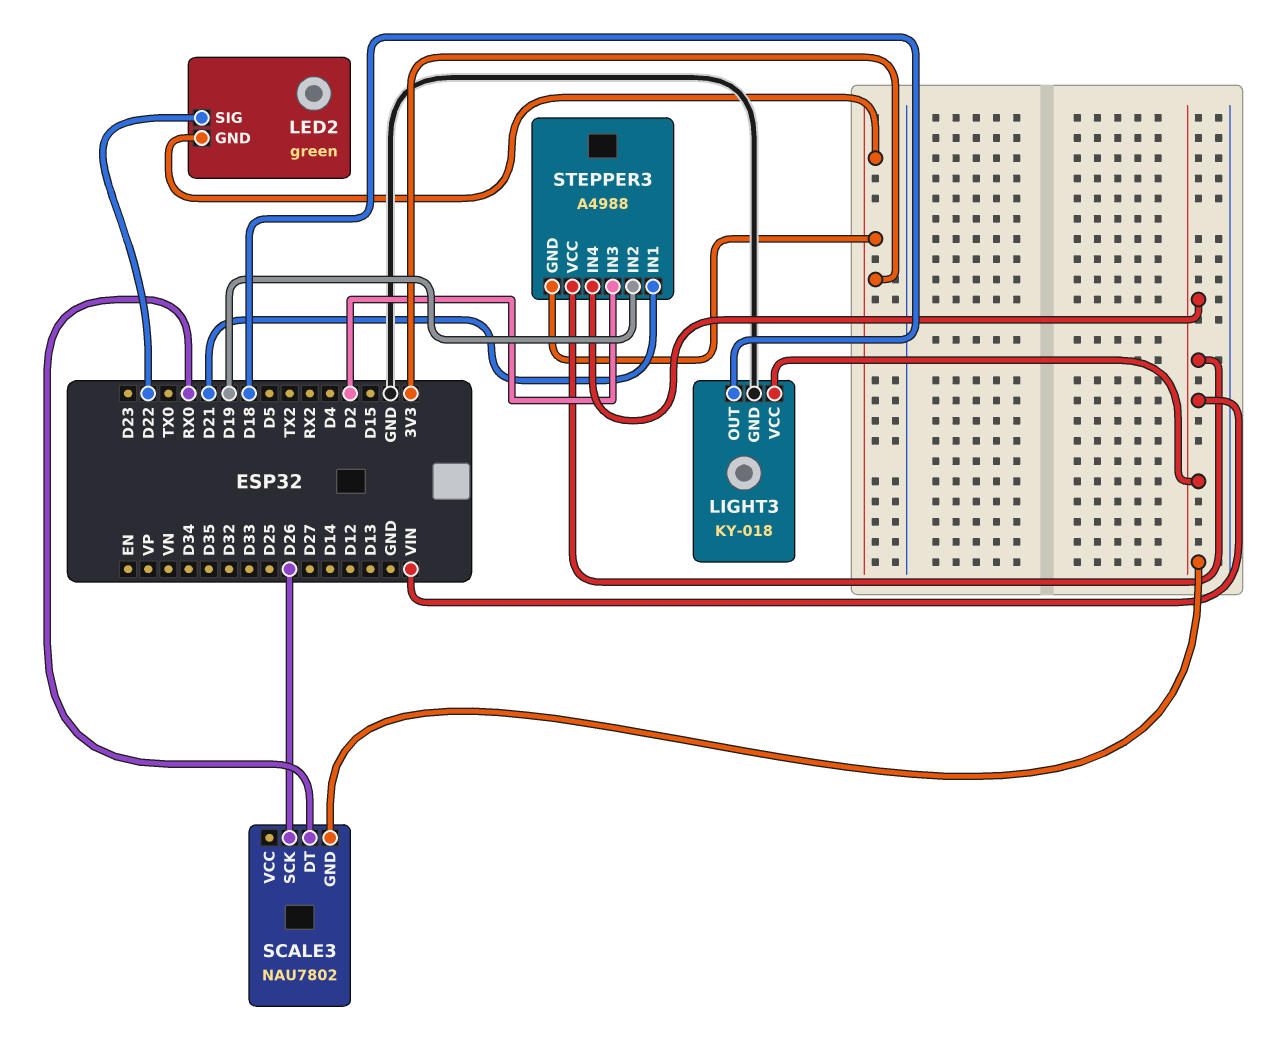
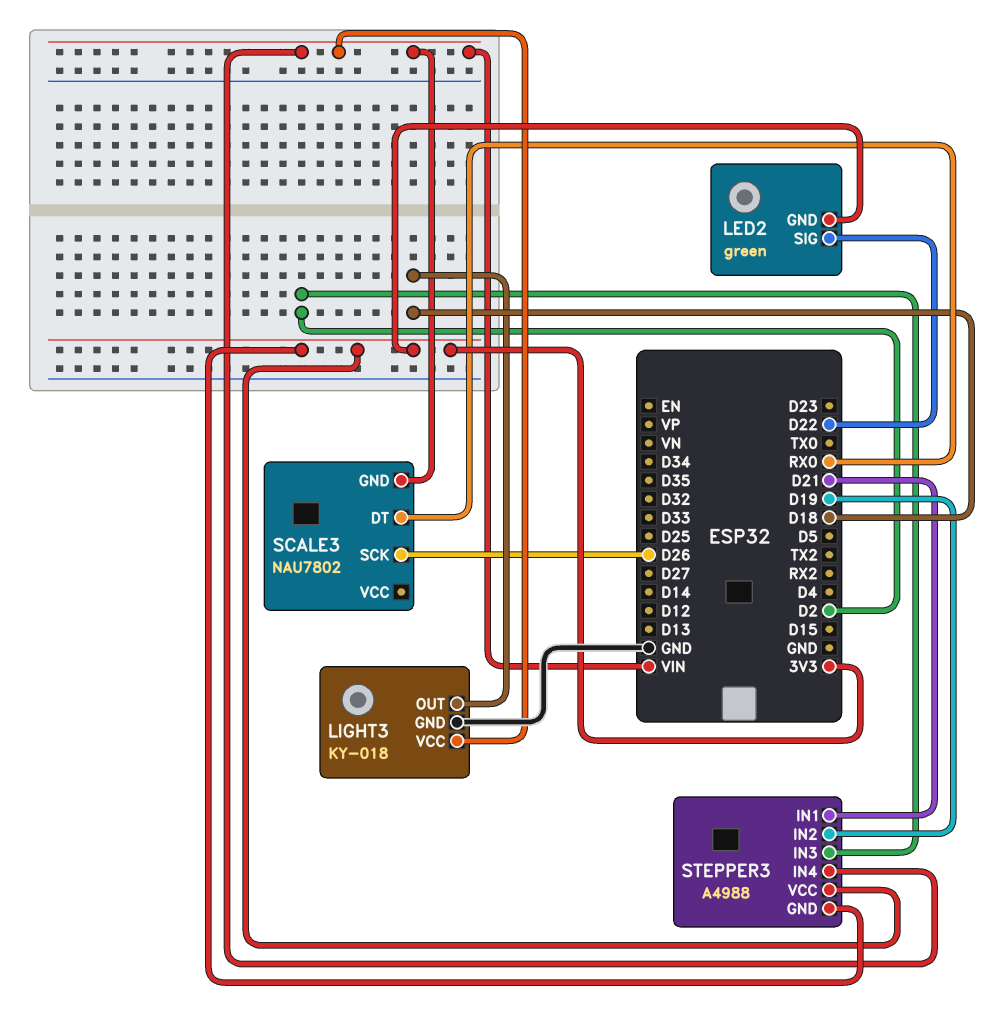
STEPPER3 pin VCC: VIN -> 3V3

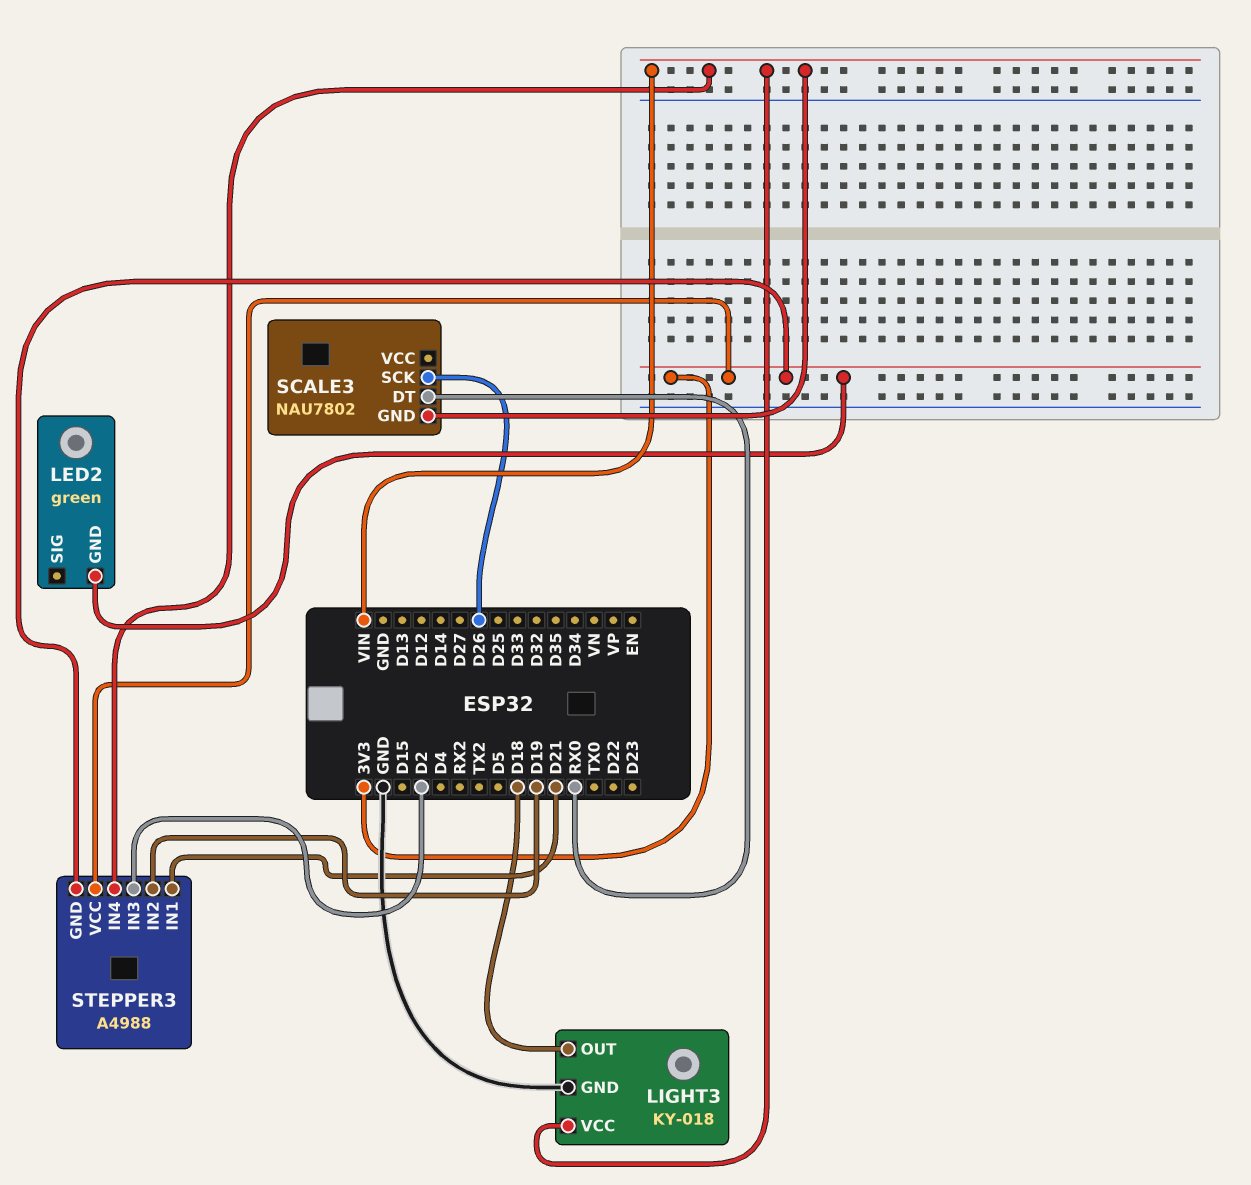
LED2 pin SIG: D22 -> none

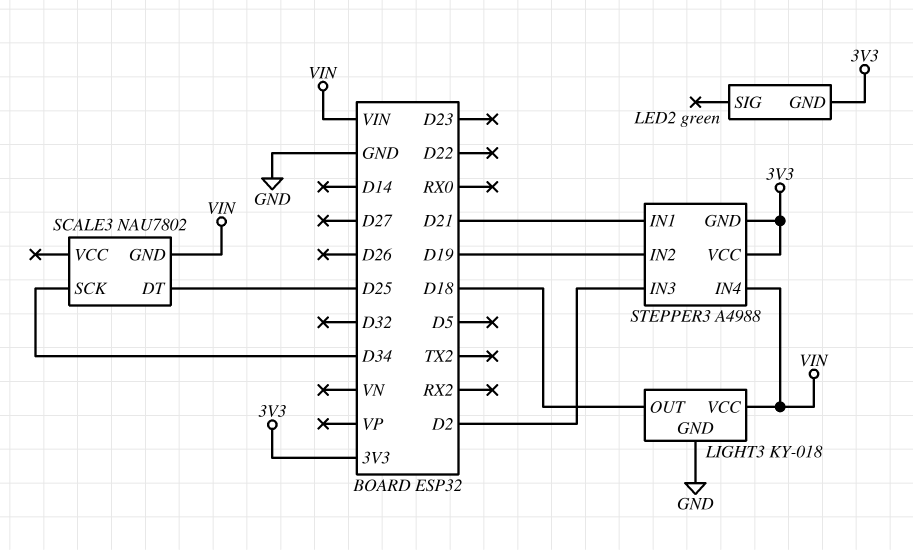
SCALE3 pin DT: RX0 -> D25
SCALE3 pin SCK: D26 -> D34

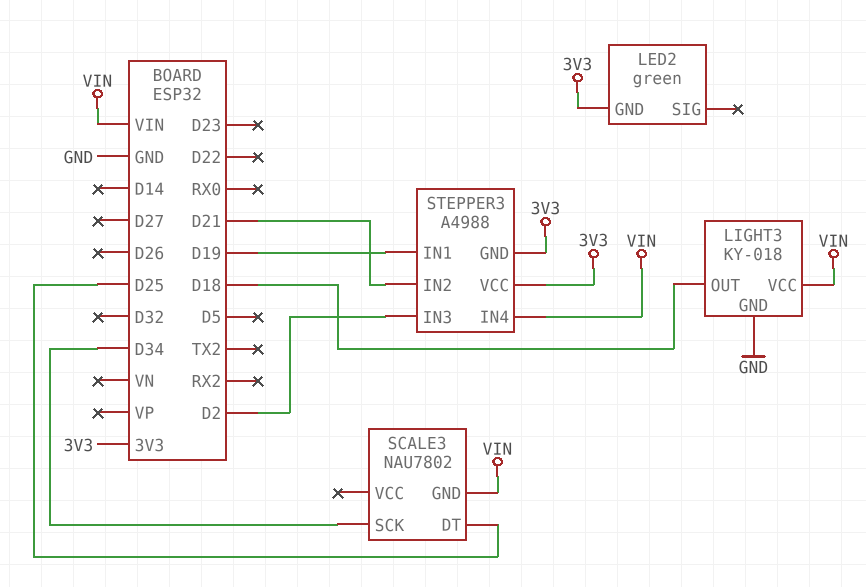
STEPPER3 pin IN1: D21 -> D19
STEPPER3 pin IN2: D19 -> D21

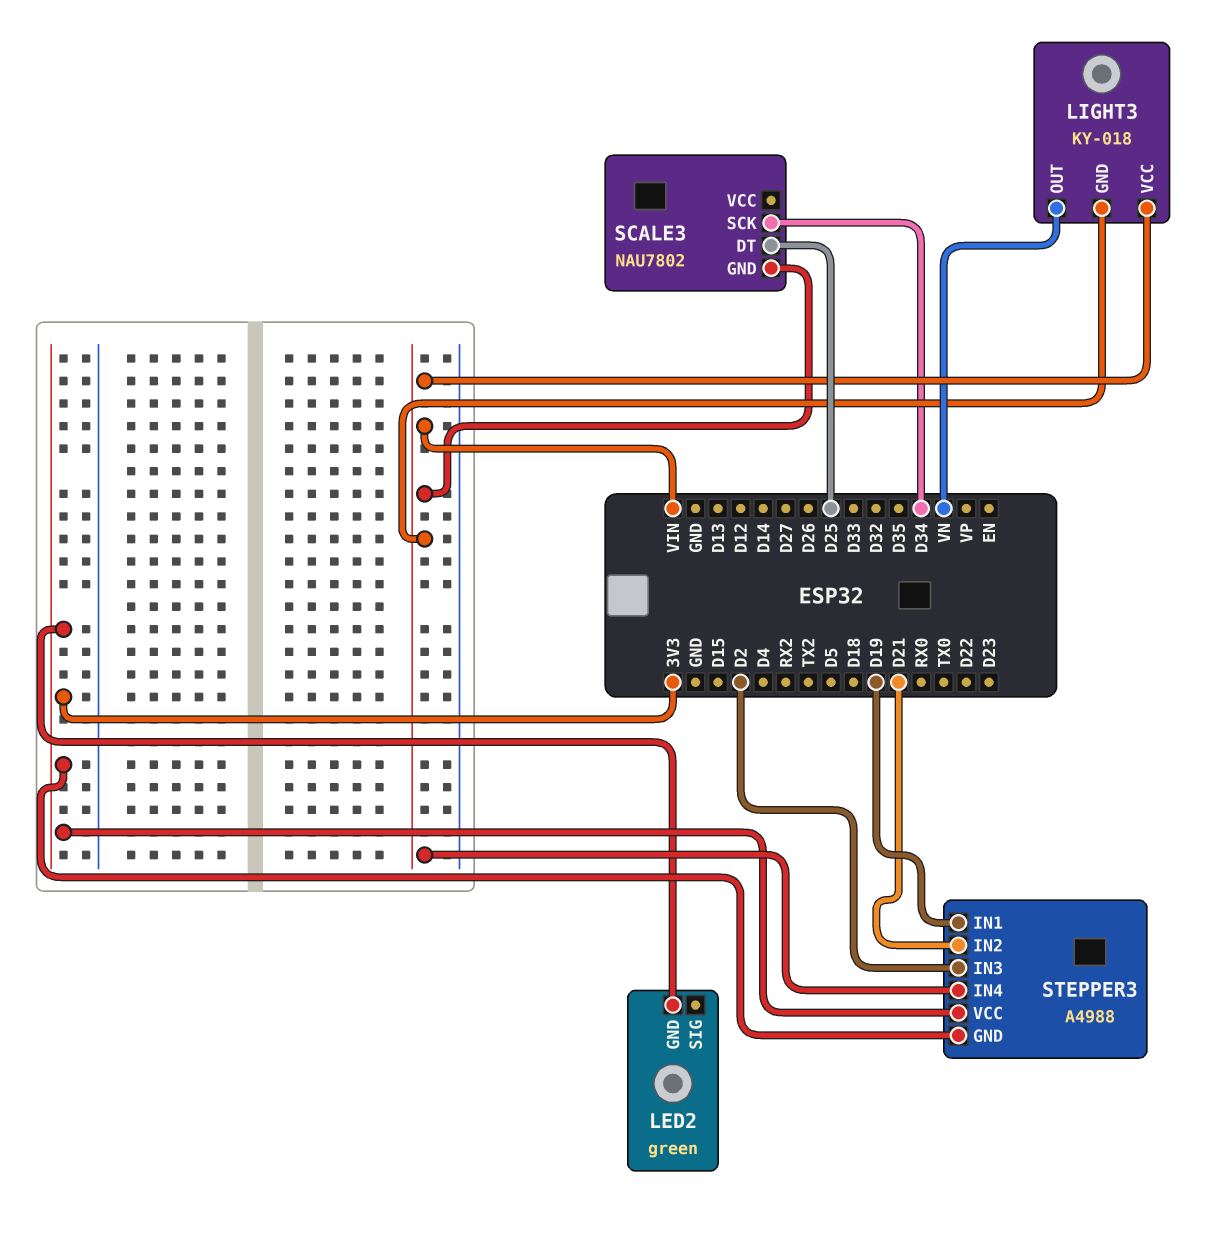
LIGHT3 pin GND: GND -> VIN
LIGHT3 pin OUT: D18 -> VN

